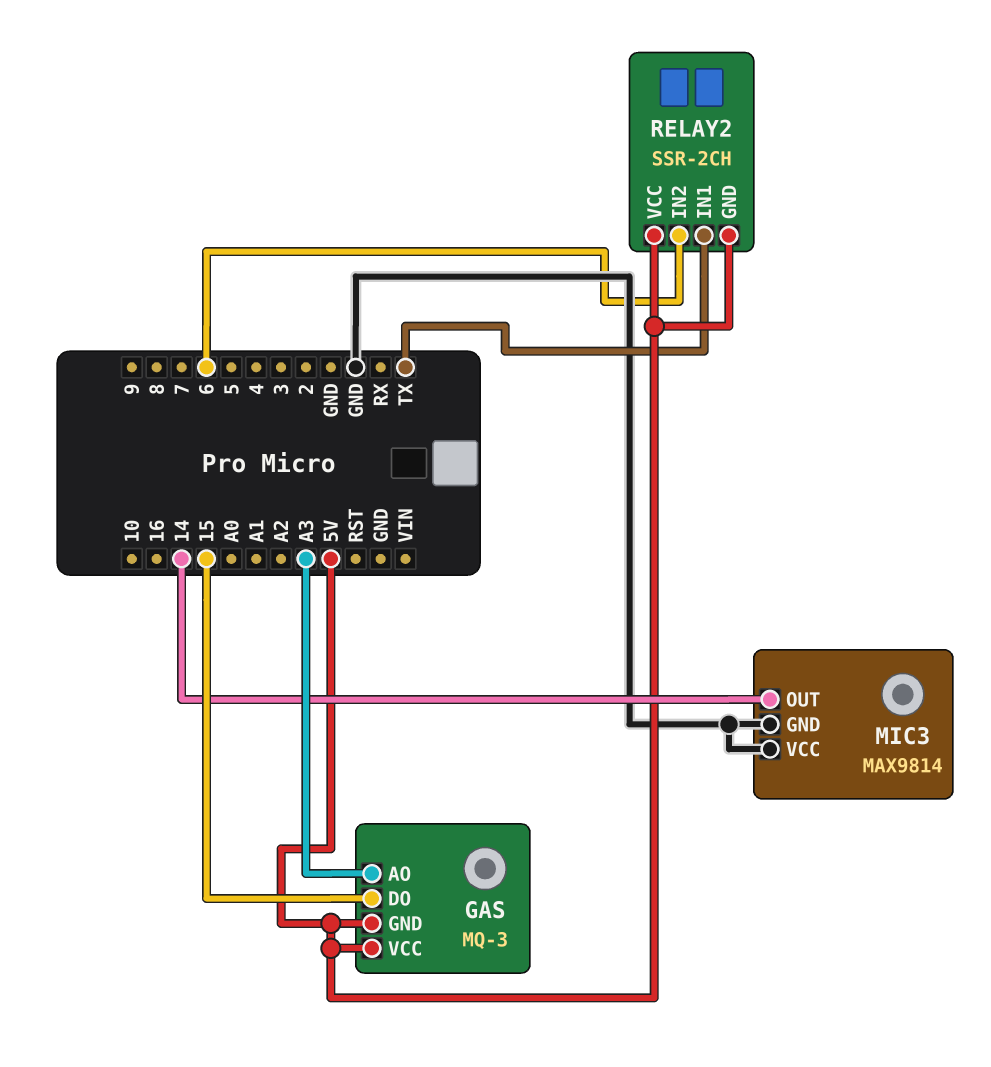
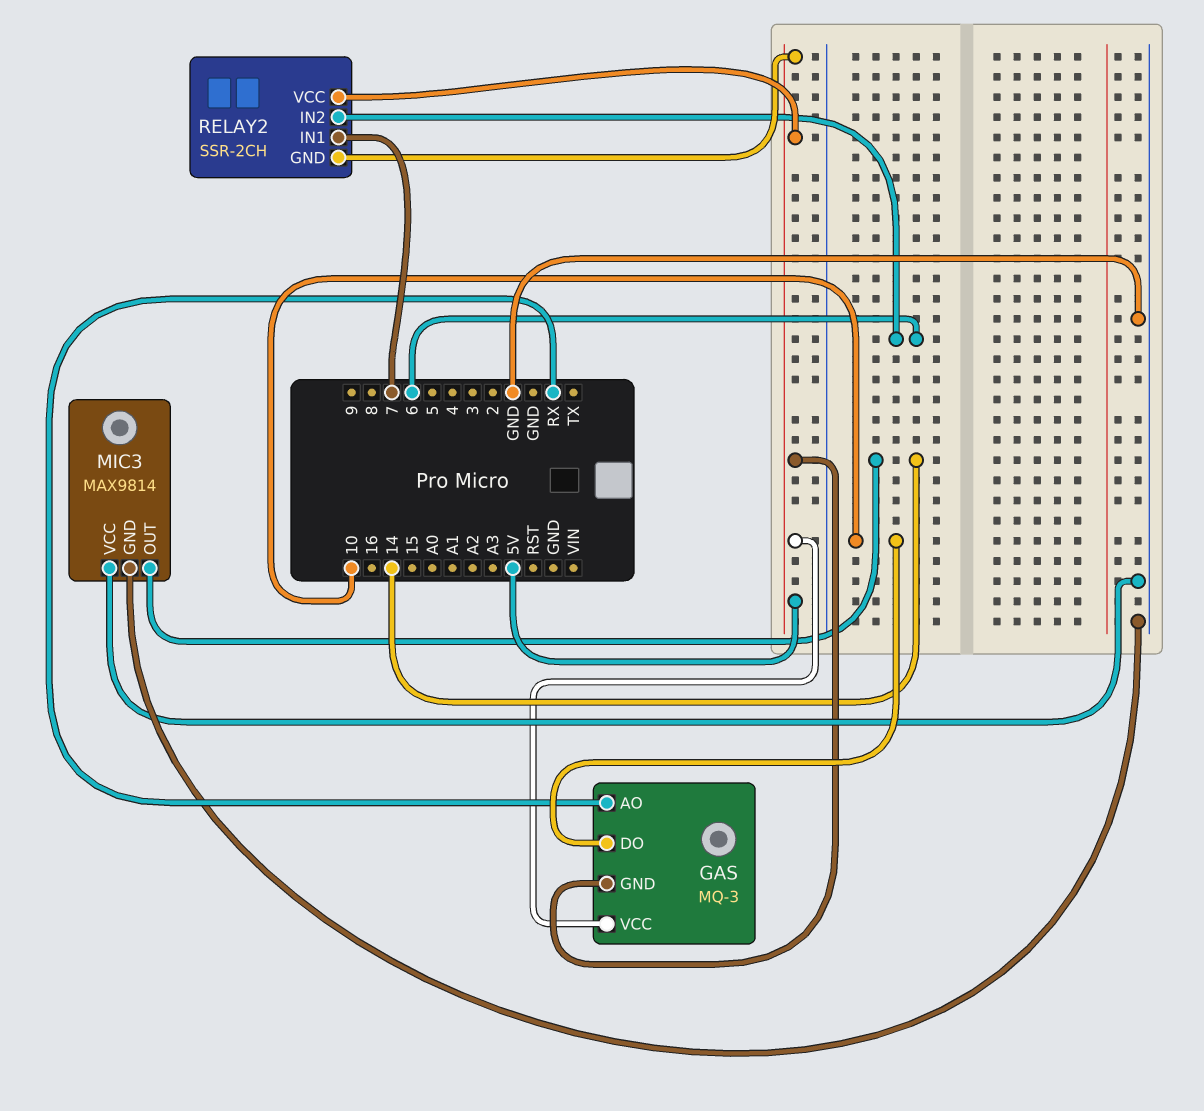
GAS pin AO: A3 -> RX
GAS pin DO: 15 -> 10
RELAY2 pin IN1: TX -> 7

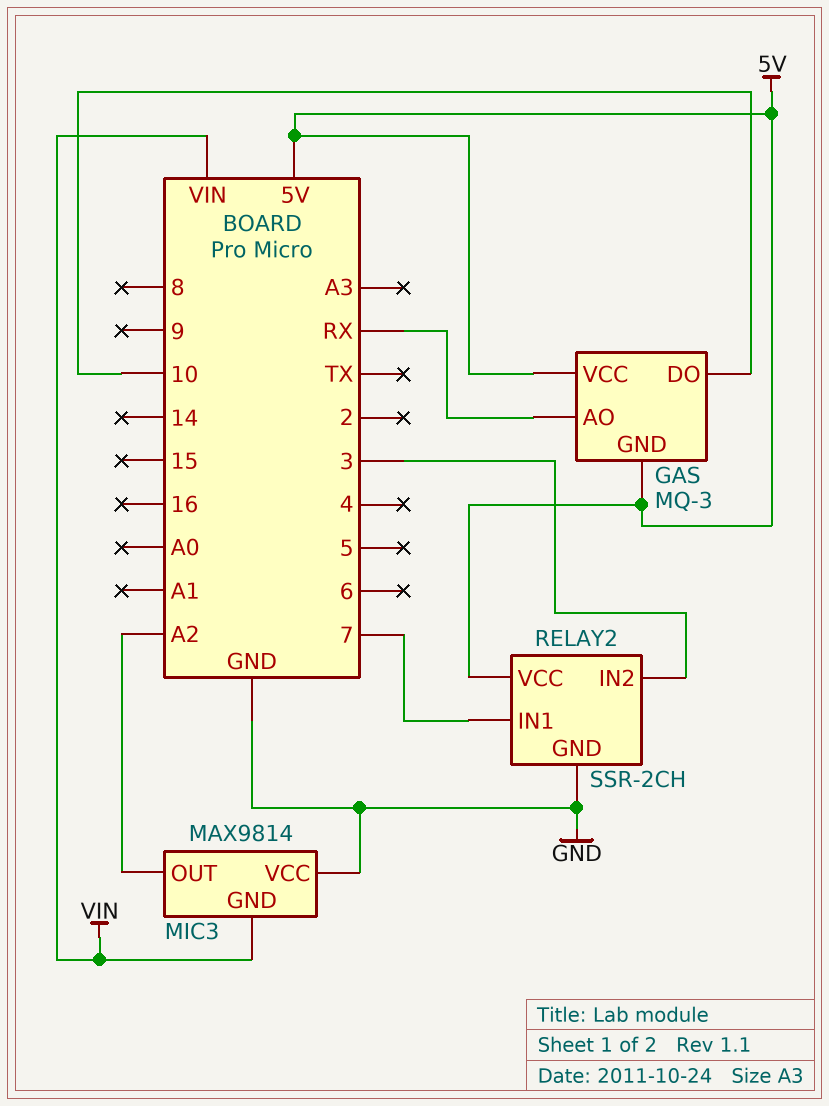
MIC3 pin GND: GND -> VIN
MIC3 pin OUT: 14 -> A2
RELAY2 pin GND: 5V -> GND
RELAY2 pin IN2: 6 -> 3

